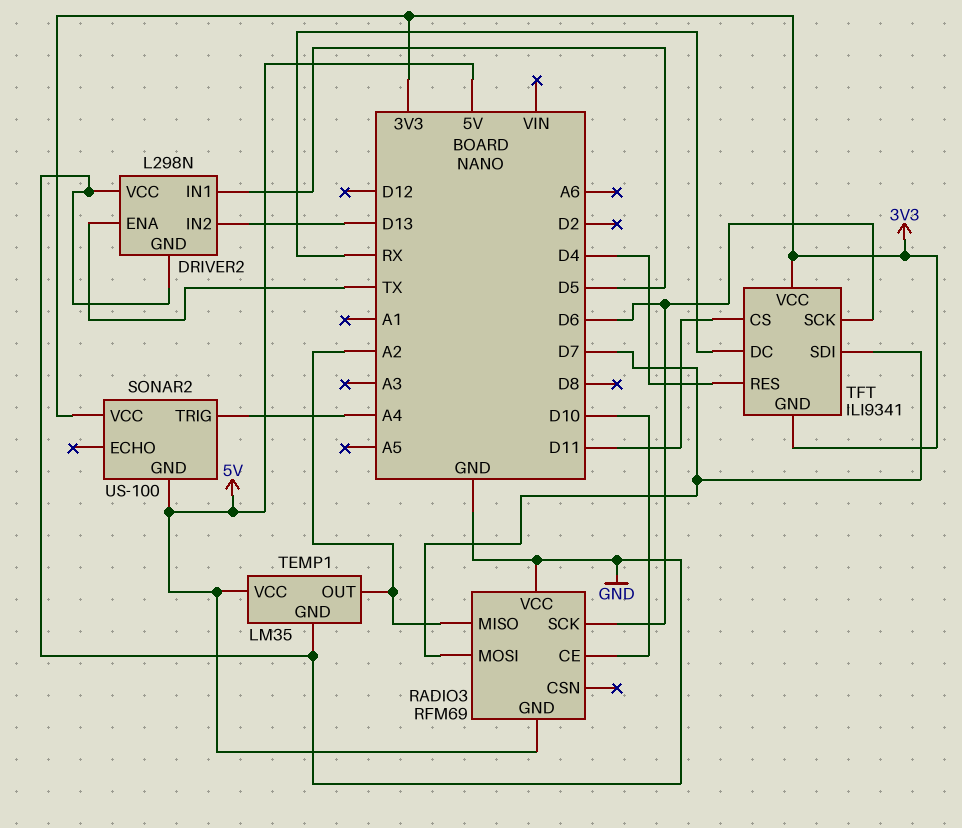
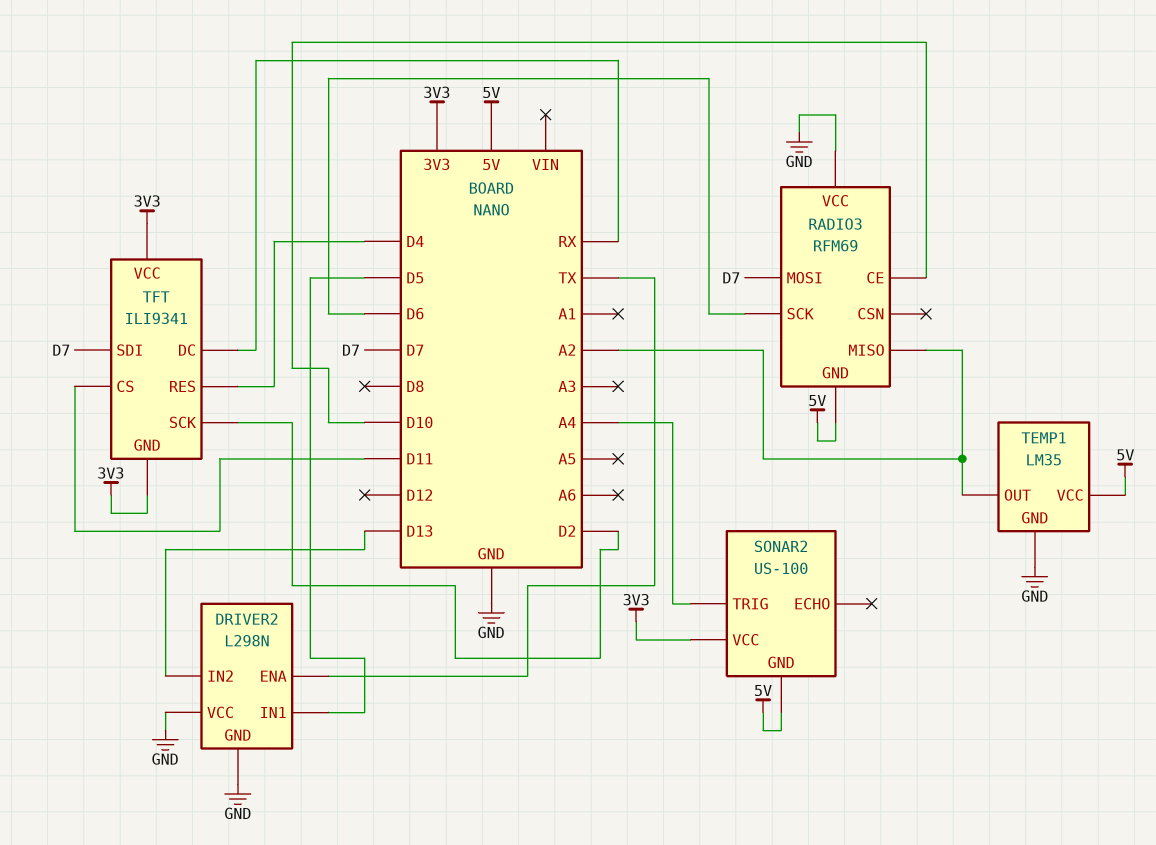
TFT pin SCK: D6 -> D2

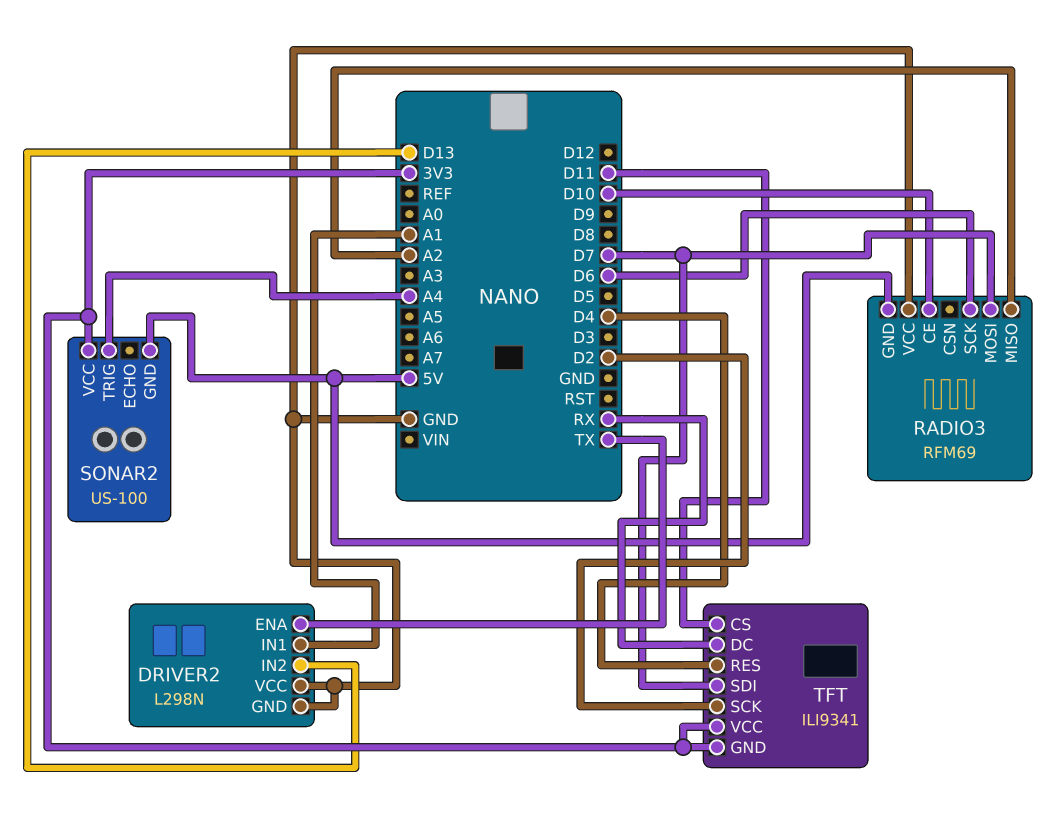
DRIVER2 pin IN1: D5 -> A1
TEMP1: LM35 -> none
TEMP1 pin GND: GND -> none
TEMP1 pin OUT: A2 -> none
TEMP1 pin VCC: 5V -> none

